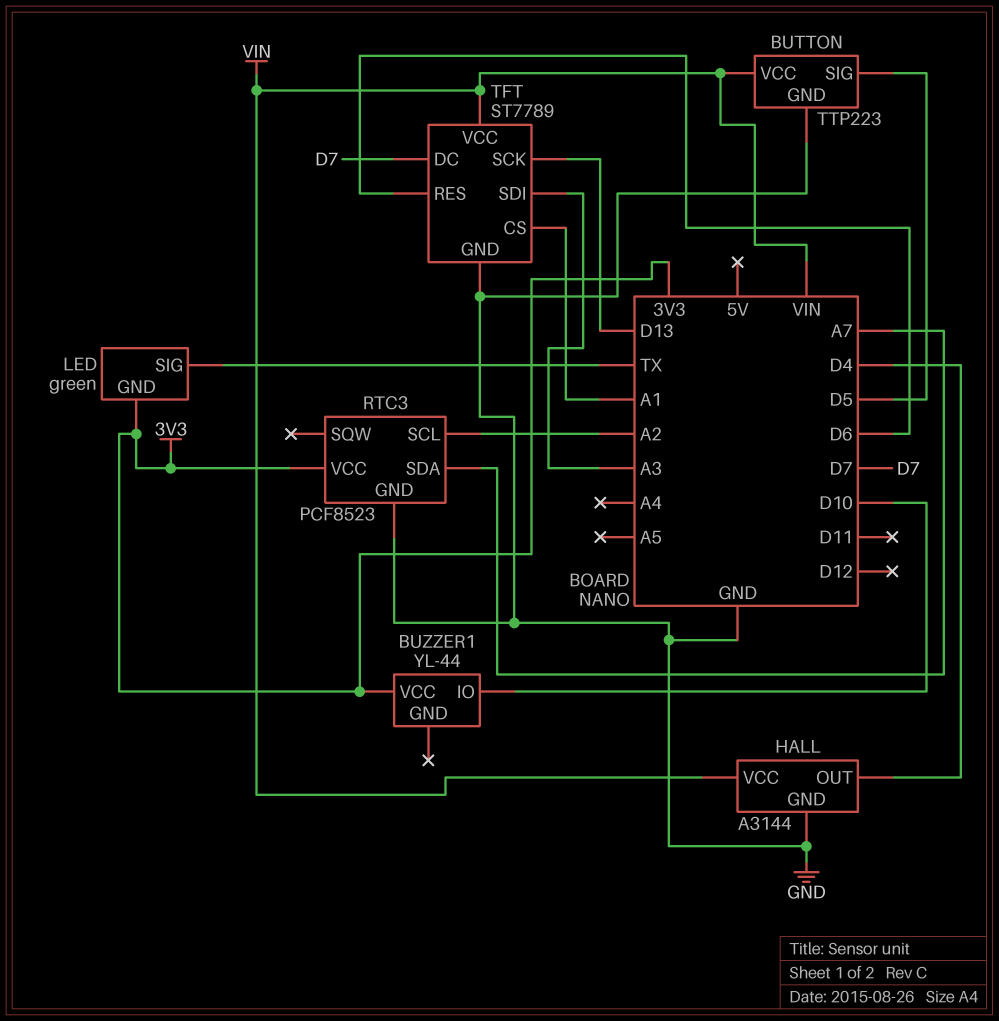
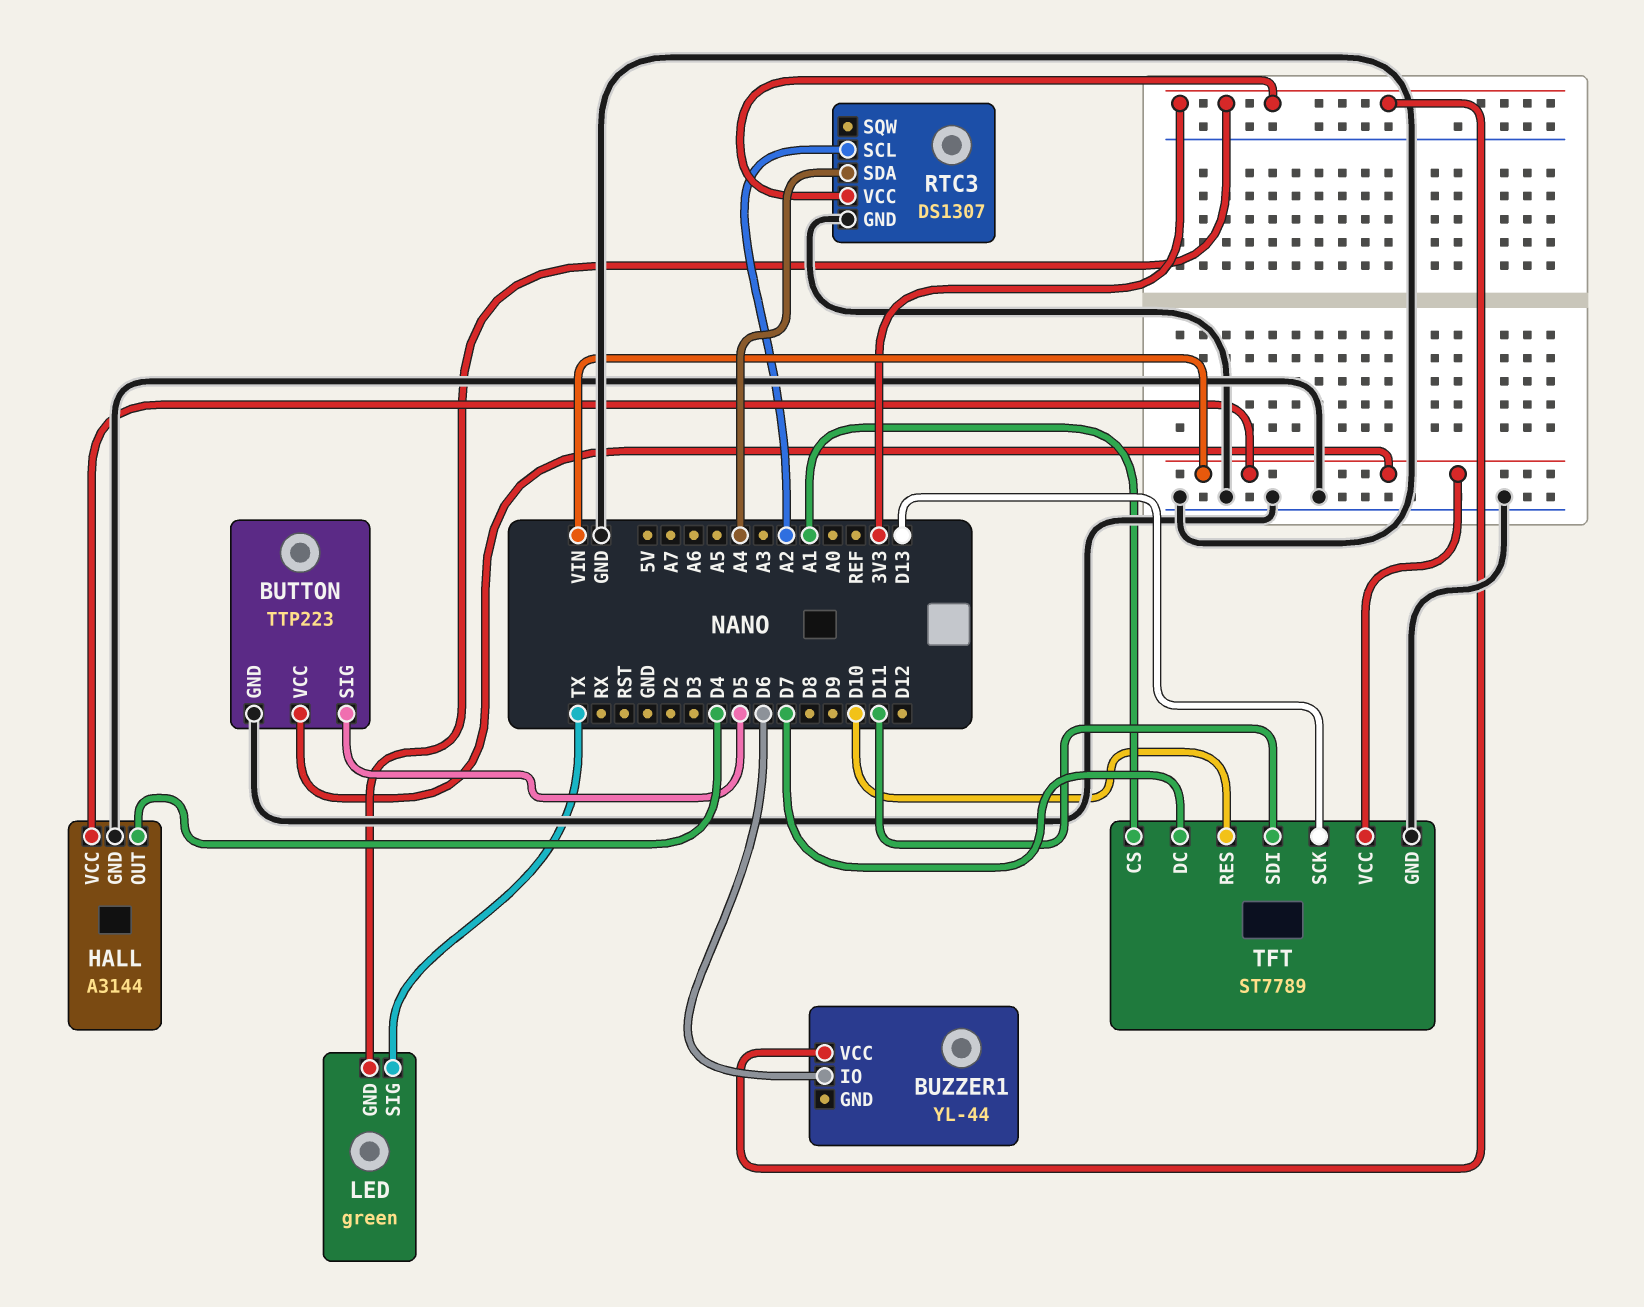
BUZZER1 pin IO: D10 -> D6
RTC3: PCF8523 -> DS1307
RTC3 pin SDA: A7 -> A4
TFT pin RES: D6 -> D10
TFT pin SDI: A3 -> D11

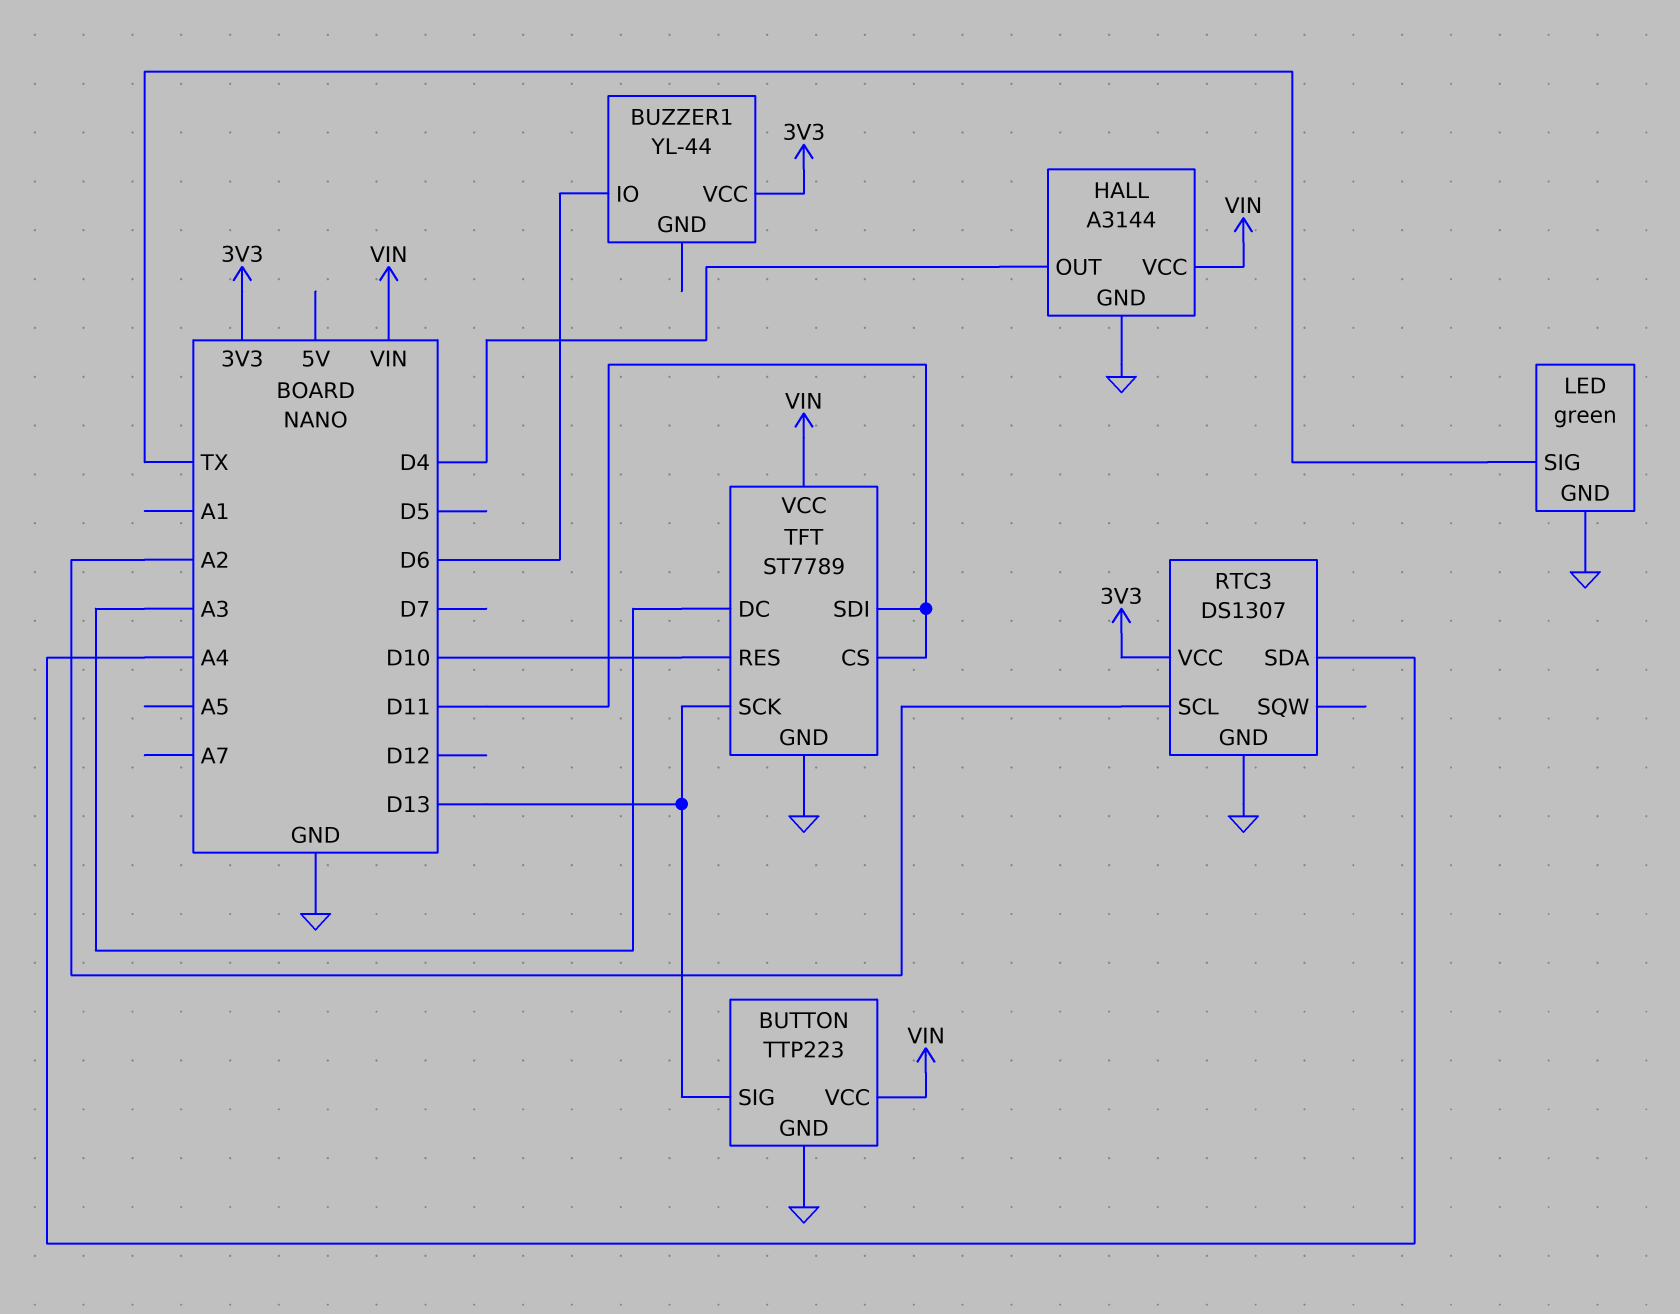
BUTTON pin SIG: D5 -> D13
LED pin GND: 3V3 -> GND
TFT pin CS: A1 -> D11
TFT pin DC: D7 -> A3

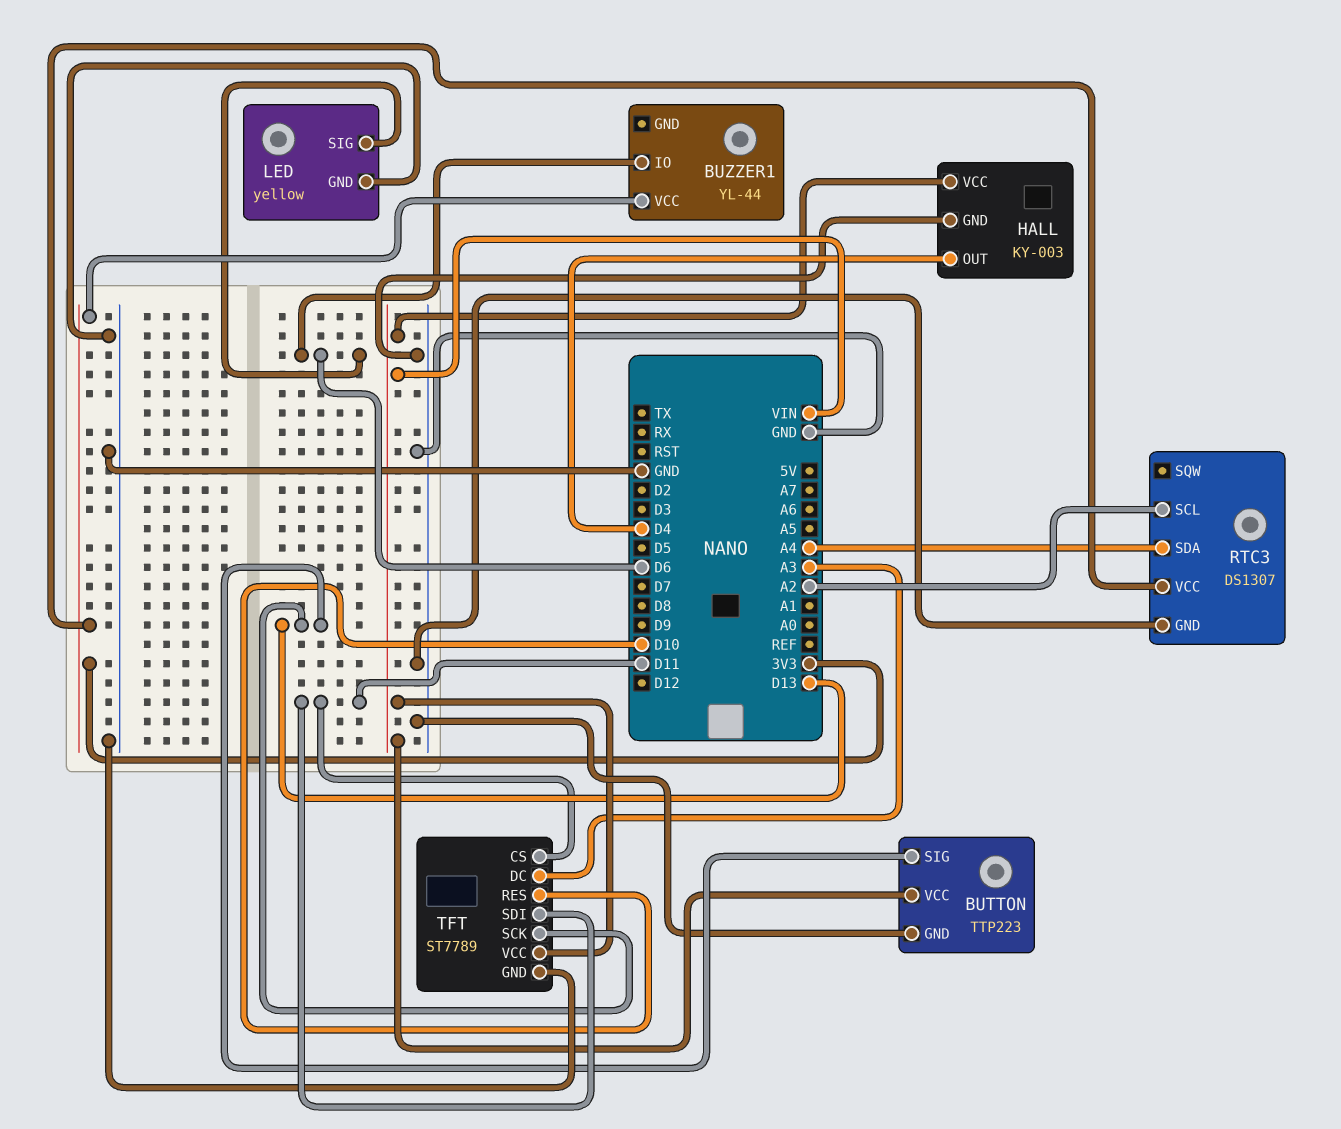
HALL: A3144 -> KY-003
LED: green -> yellow
LED pin SIG: TX -> D6

